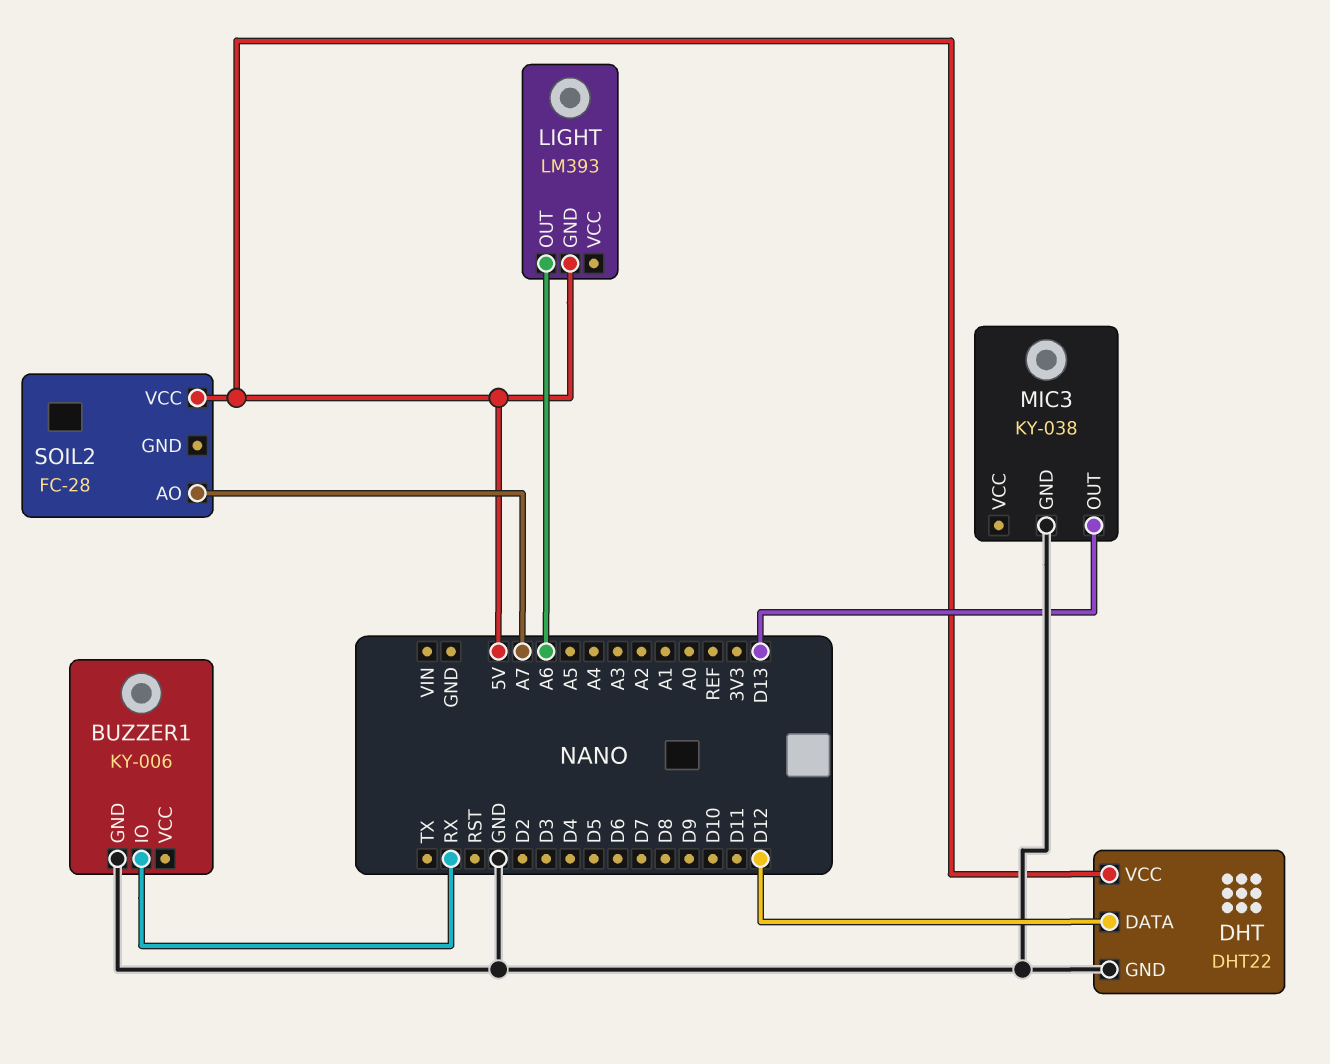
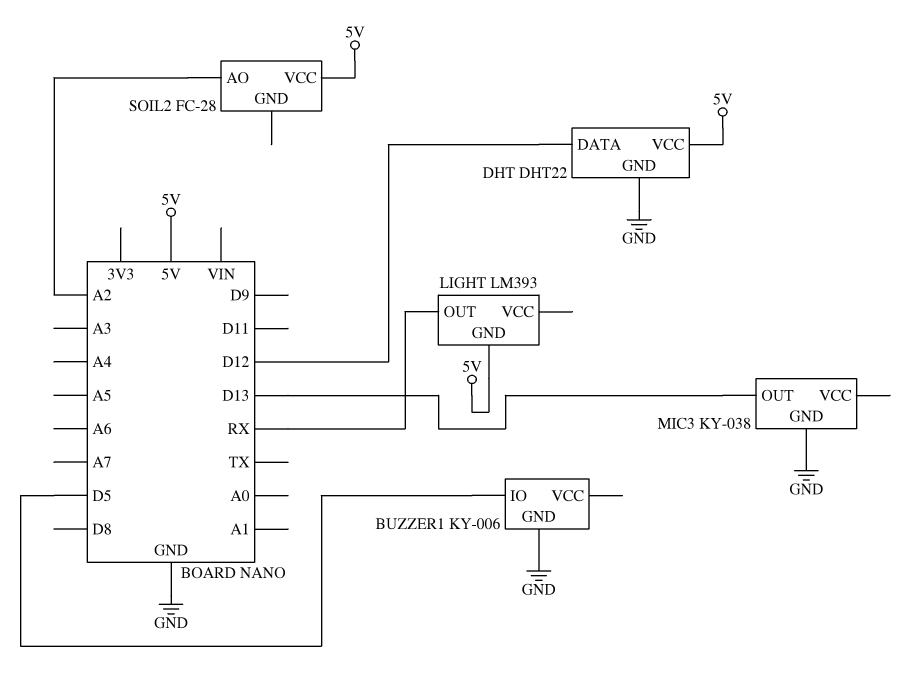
BUZZER1 pin IO: RX -> D5
LIGHT pin OUT: A6 -> RX
SOIL2 pin AO: A7 -> A2

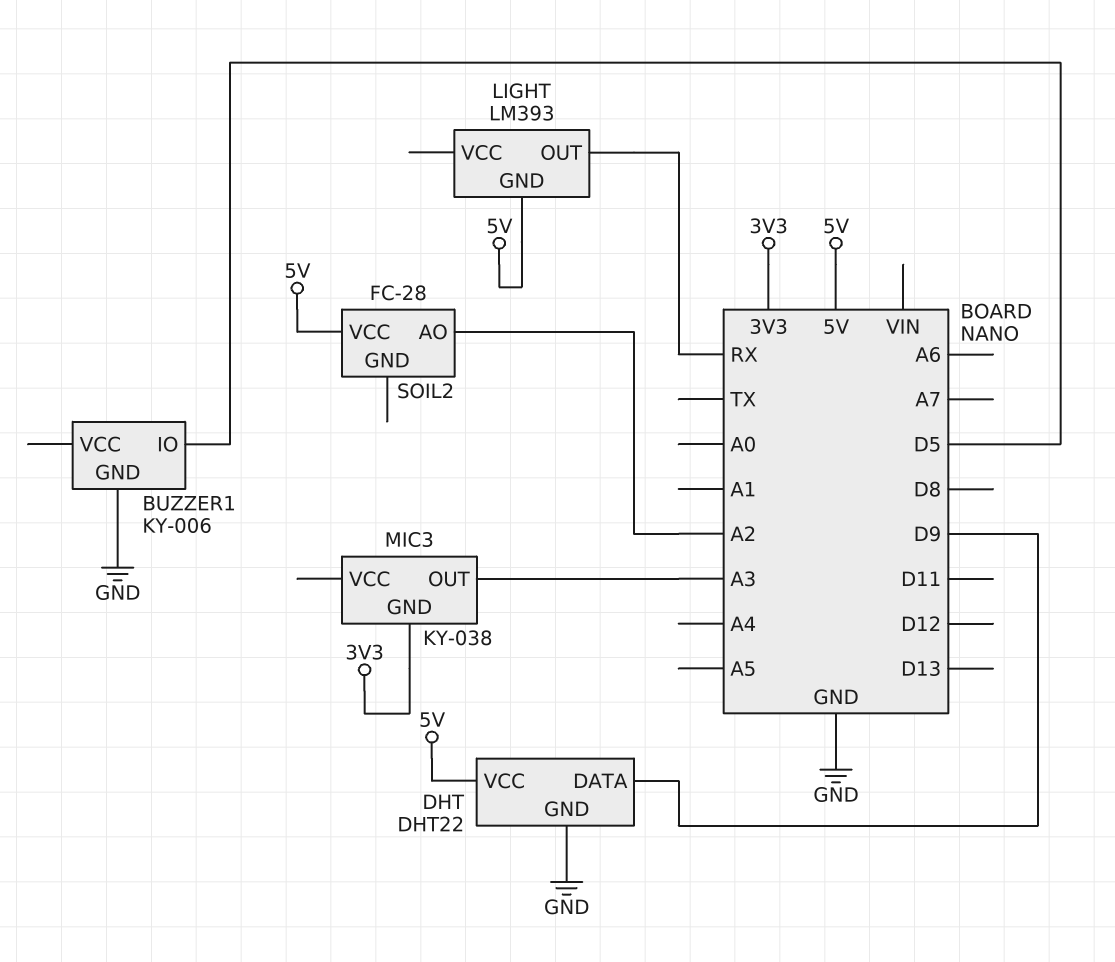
DHT pin DATA: D12 -> D9
MIC3 pin GND: GND -> 3V3
MIC3 pin OUT: D13 -> A3

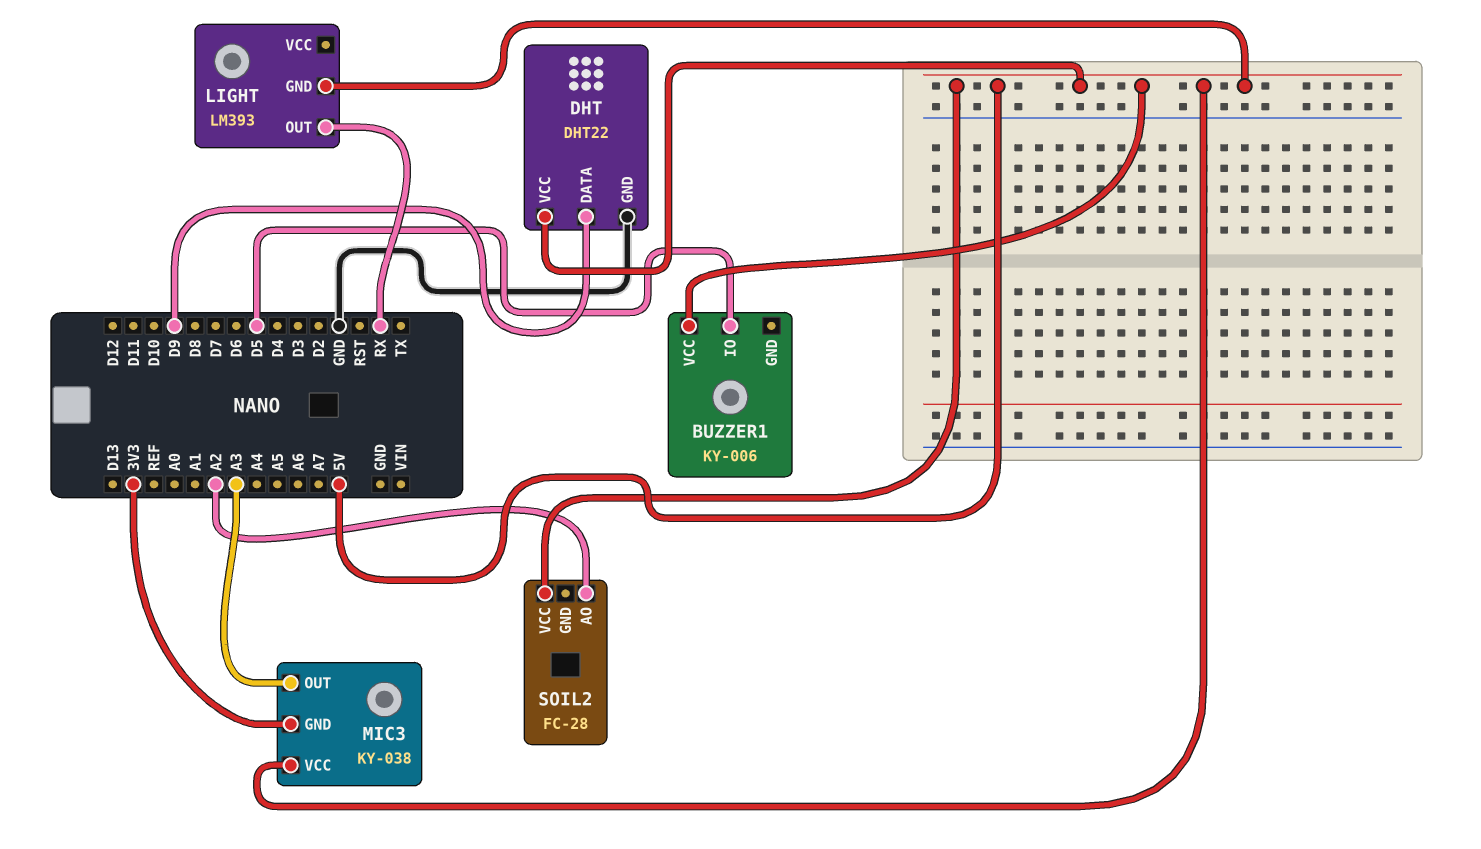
BUZZER1 pin GND: GND -> none
BUZZER1 pin VCC: none -> 5V
MIC3 pin VCC: none -> 5V

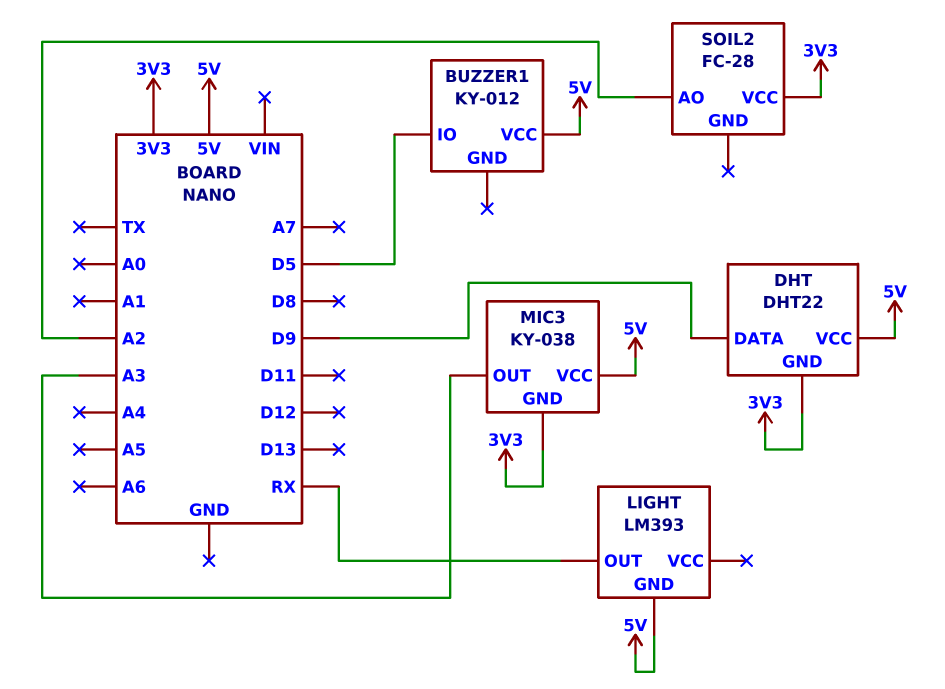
BUZZER1: KY-006 -> KY-012
DHT pin GND: GND -> 3V3
SOIL2 pin VCC: 5V -> 3V3

